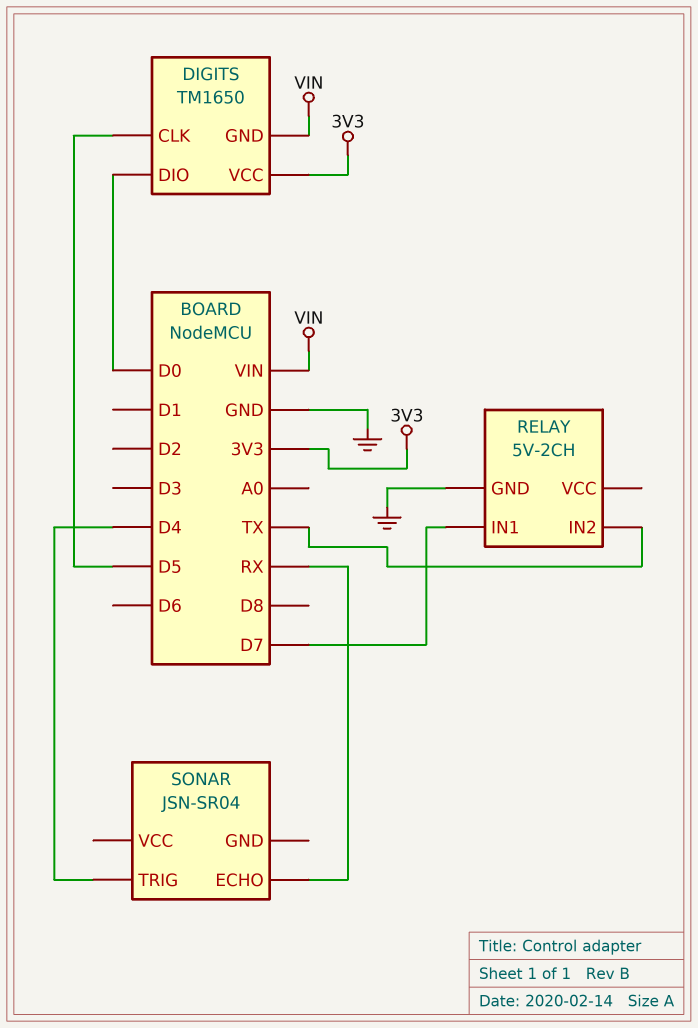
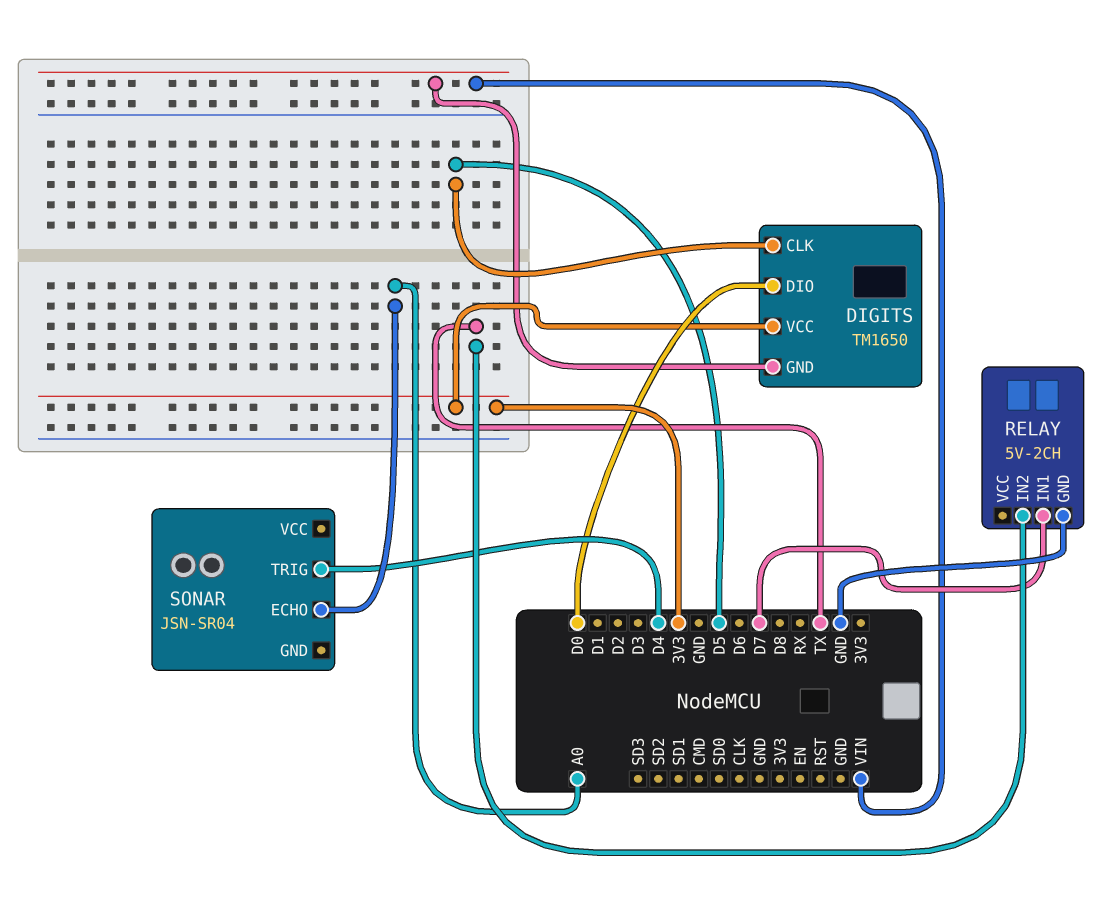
SONAR pin ECHO: RX -> A0

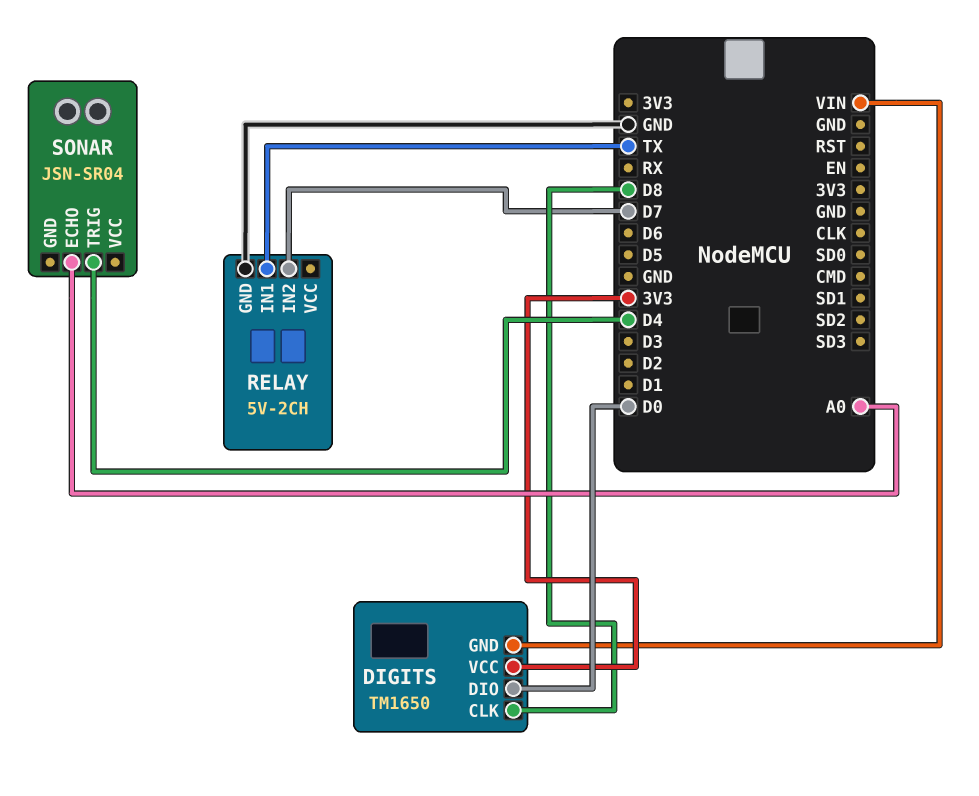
DIGITS pin CLK: D5 -> D8
RELAY pin IN1: D7 -> TX
RELAY pin IN2: TX -> D7

